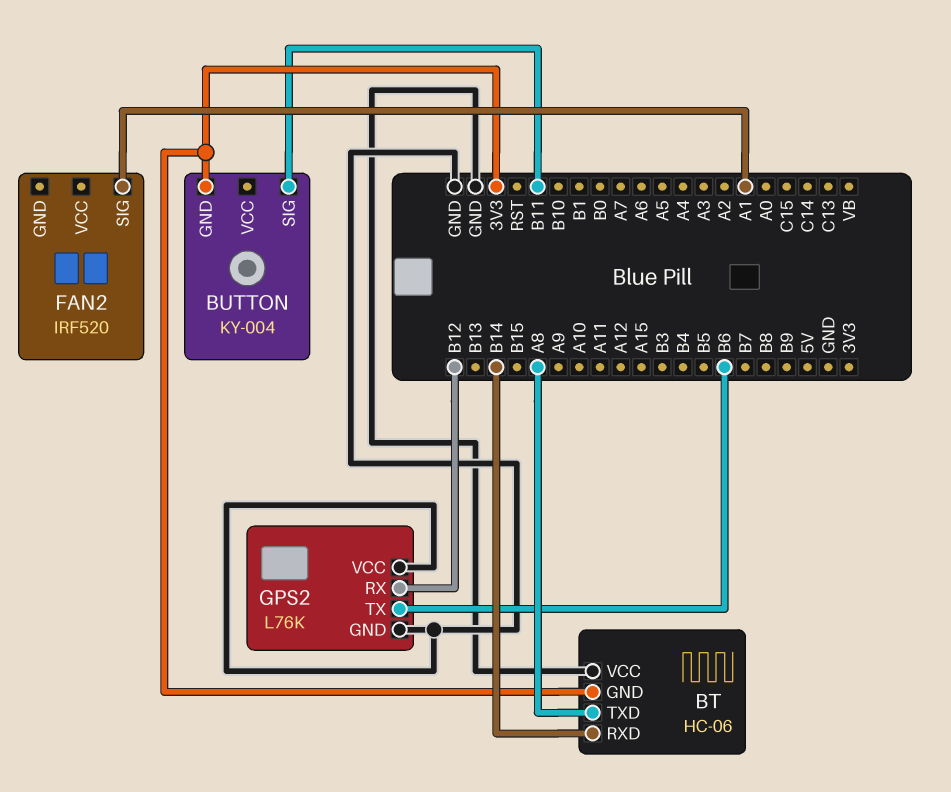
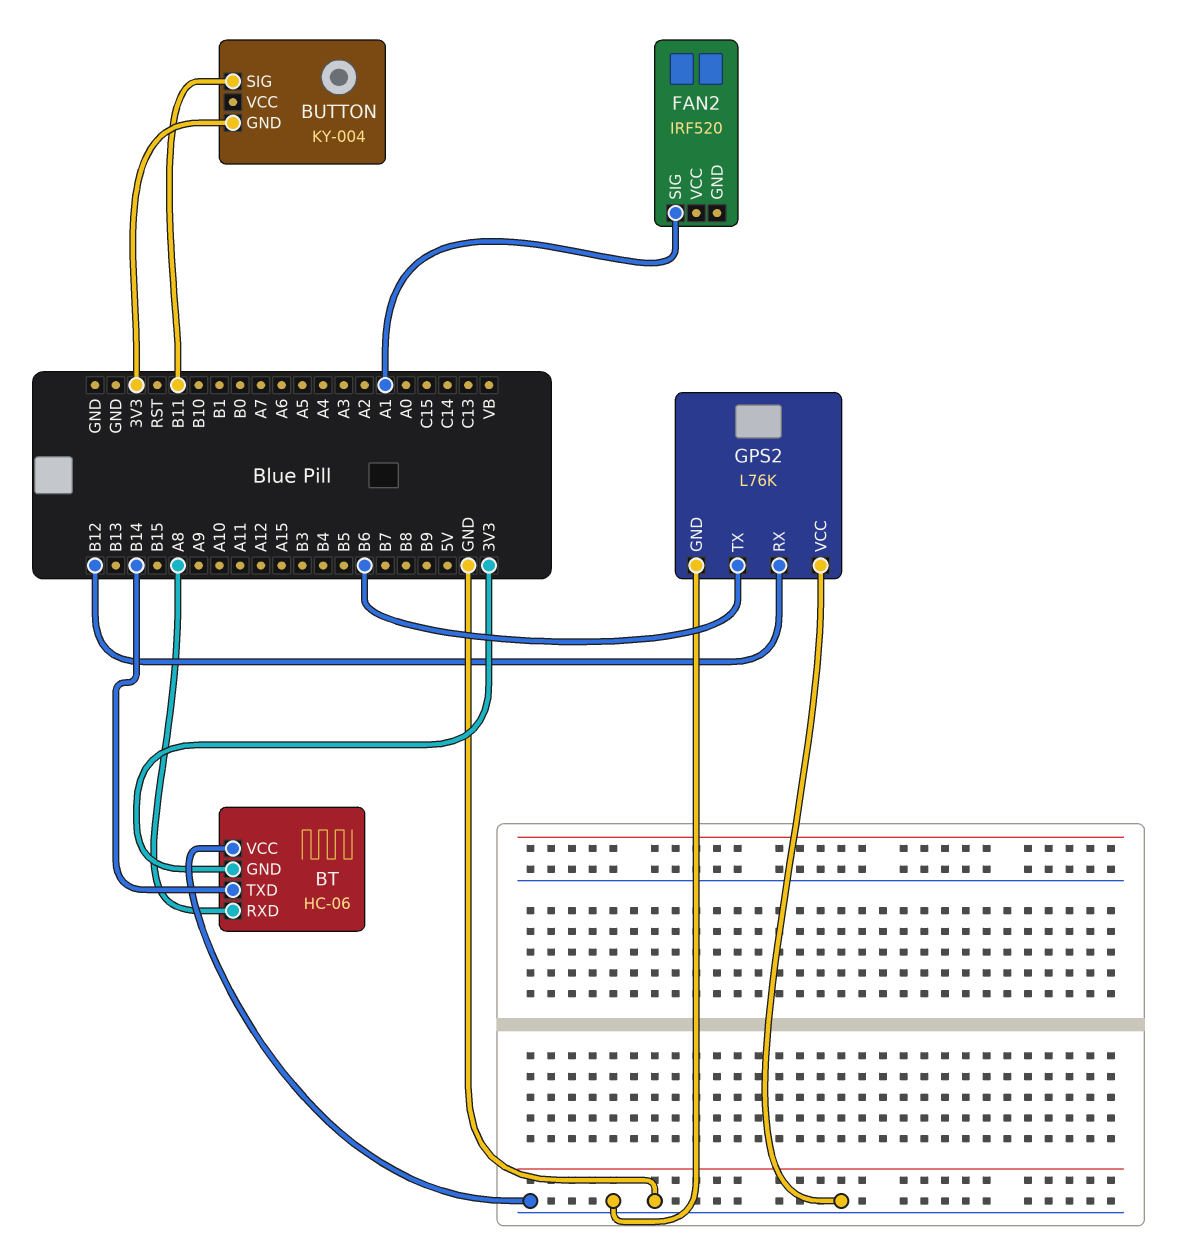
BT pin RXD: B14 -> A8
BT pin TXD: A8 -> B14

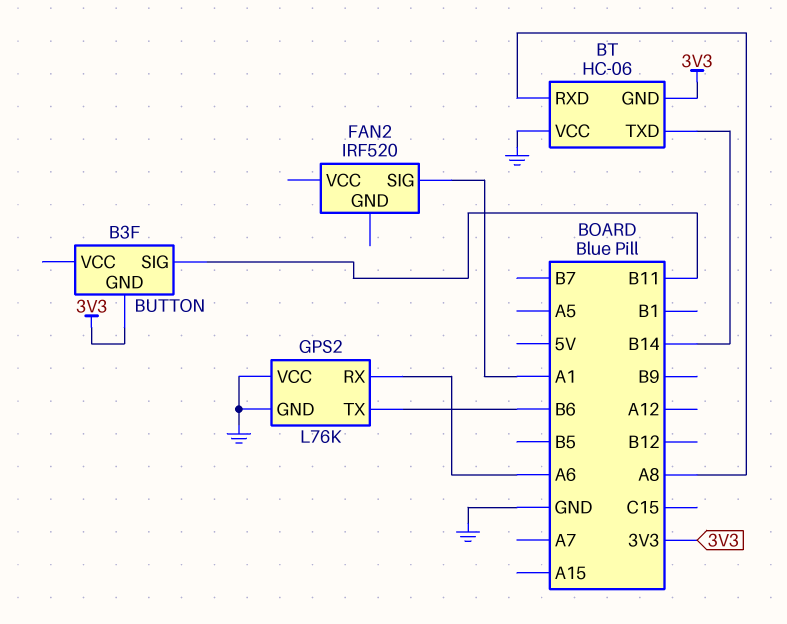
BUTTON: KY-004 -> B3F
GPS2 pin RX: B12 -> A6

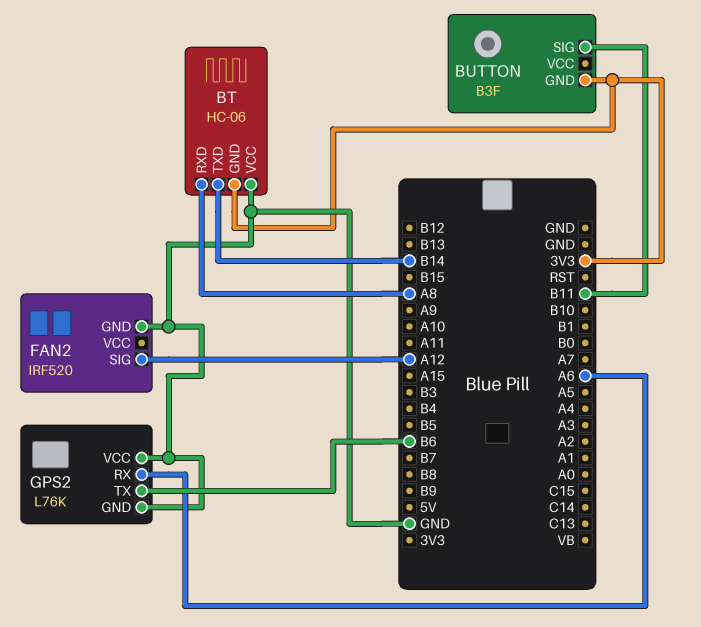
FAN2 pin GND: none -> GND
FAN2 pin SIG: A1 -> A12

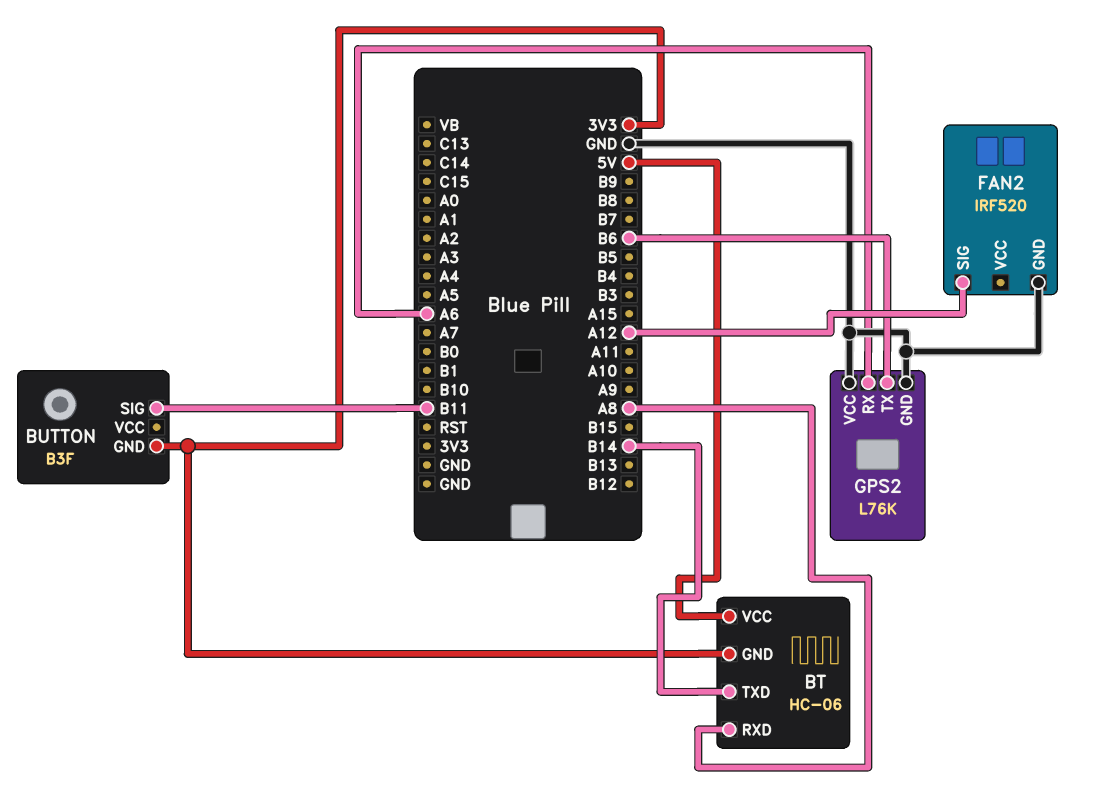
BT pin VCC: GND -> 5V

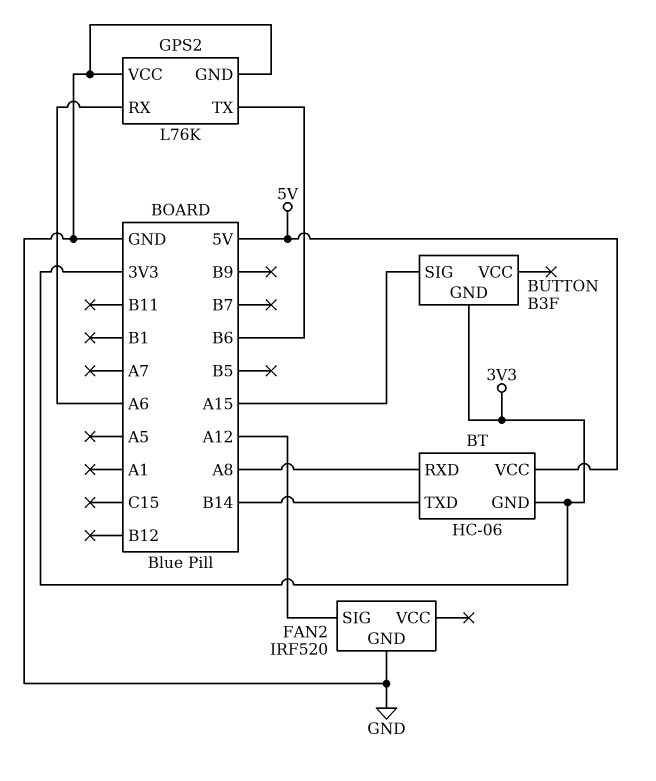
BUTTON pin SIG: B11 -> A15

